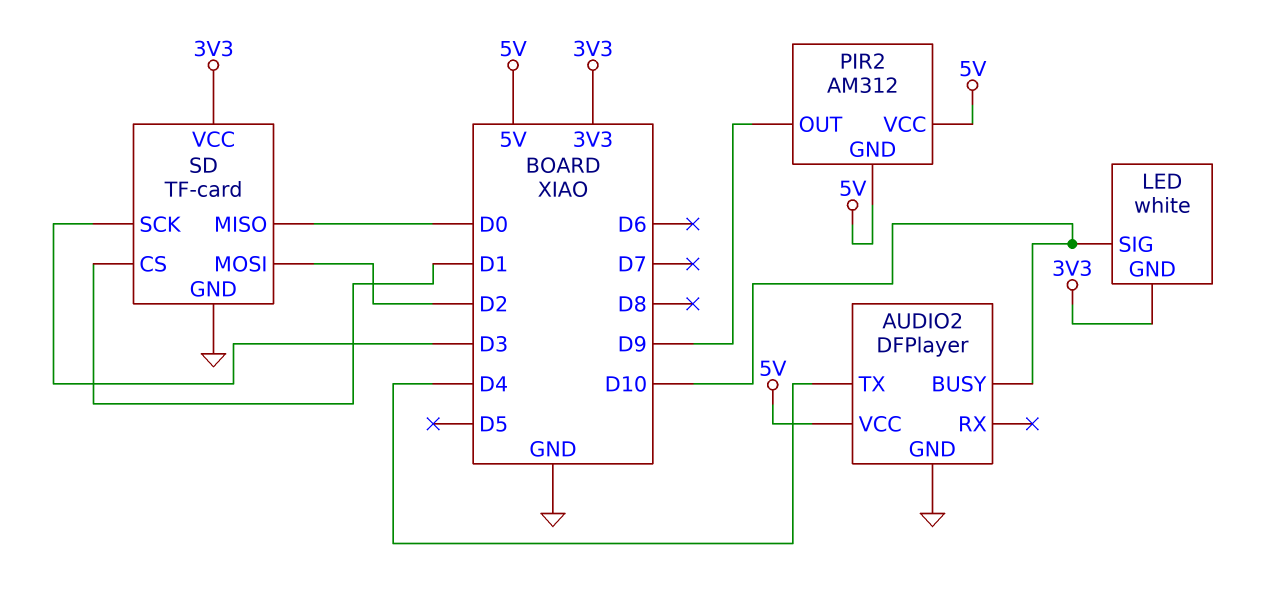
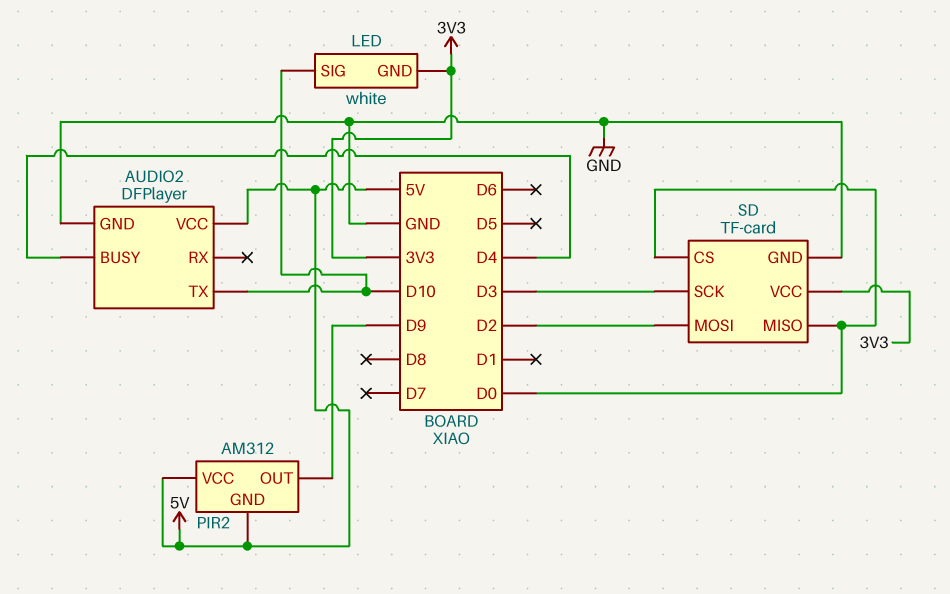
AUDIO2 pin BUSY: D10 -> D4
AUDIO2 pin TX: D4 -> D10
SD pin CS: D1 -> D0

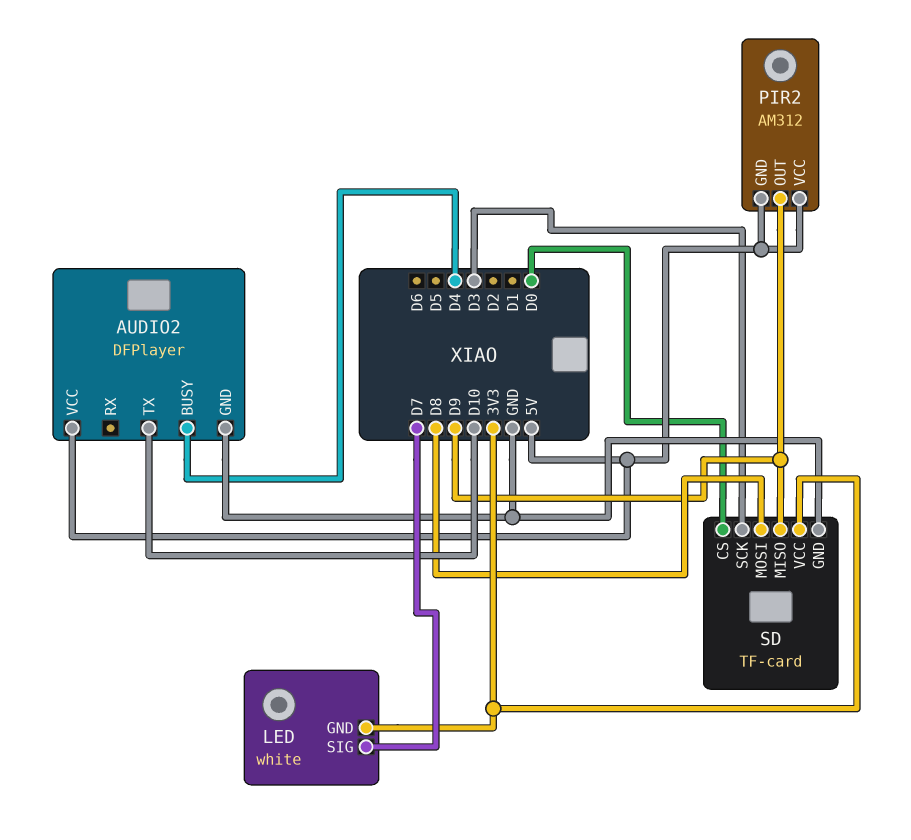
LED pin SIG: D10 -> D7
SD pin MISO: D0 -> D9
SD pin MOSI: D2 -> D8

